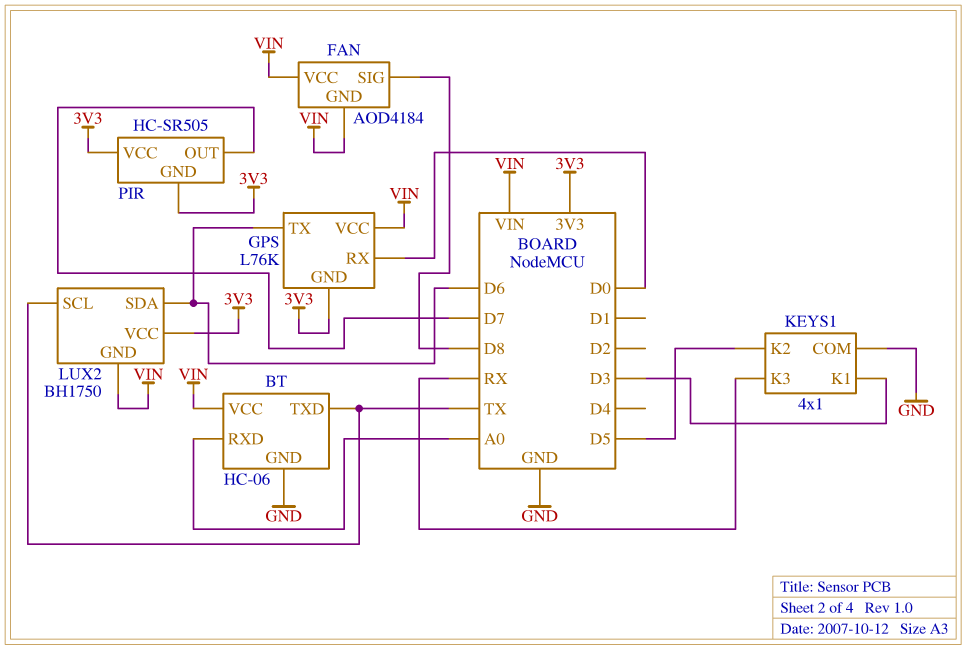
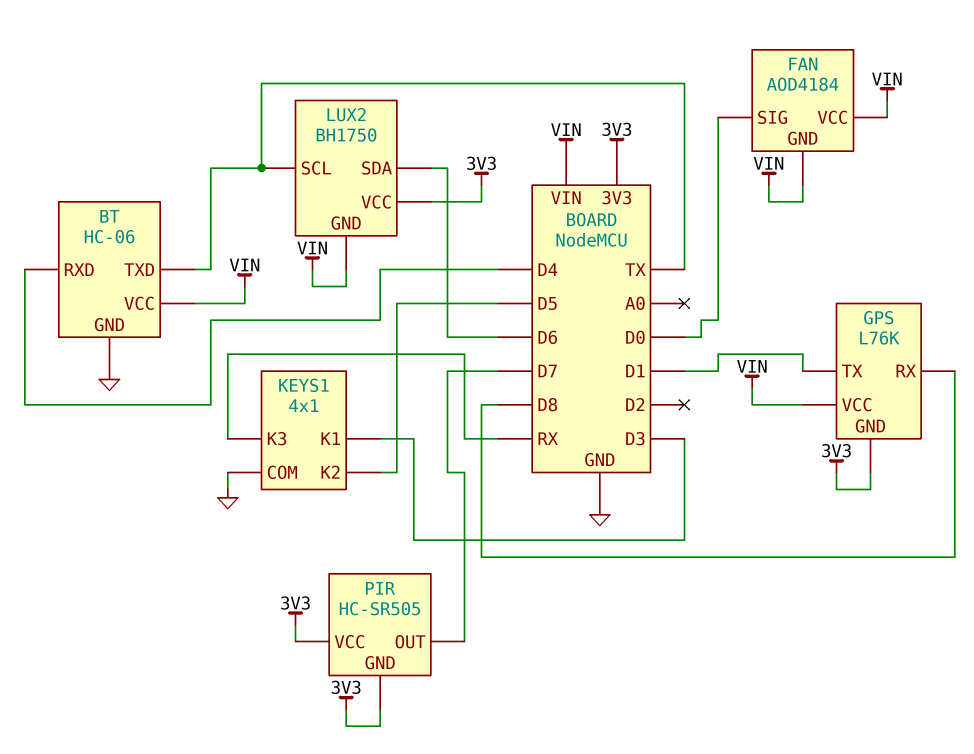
BT pin RXD: A0 -> D4
FAN pin SIG: D8 -> D0
GPS pin RX: D0 -> D8
GPS pin TX: D6 -> D1

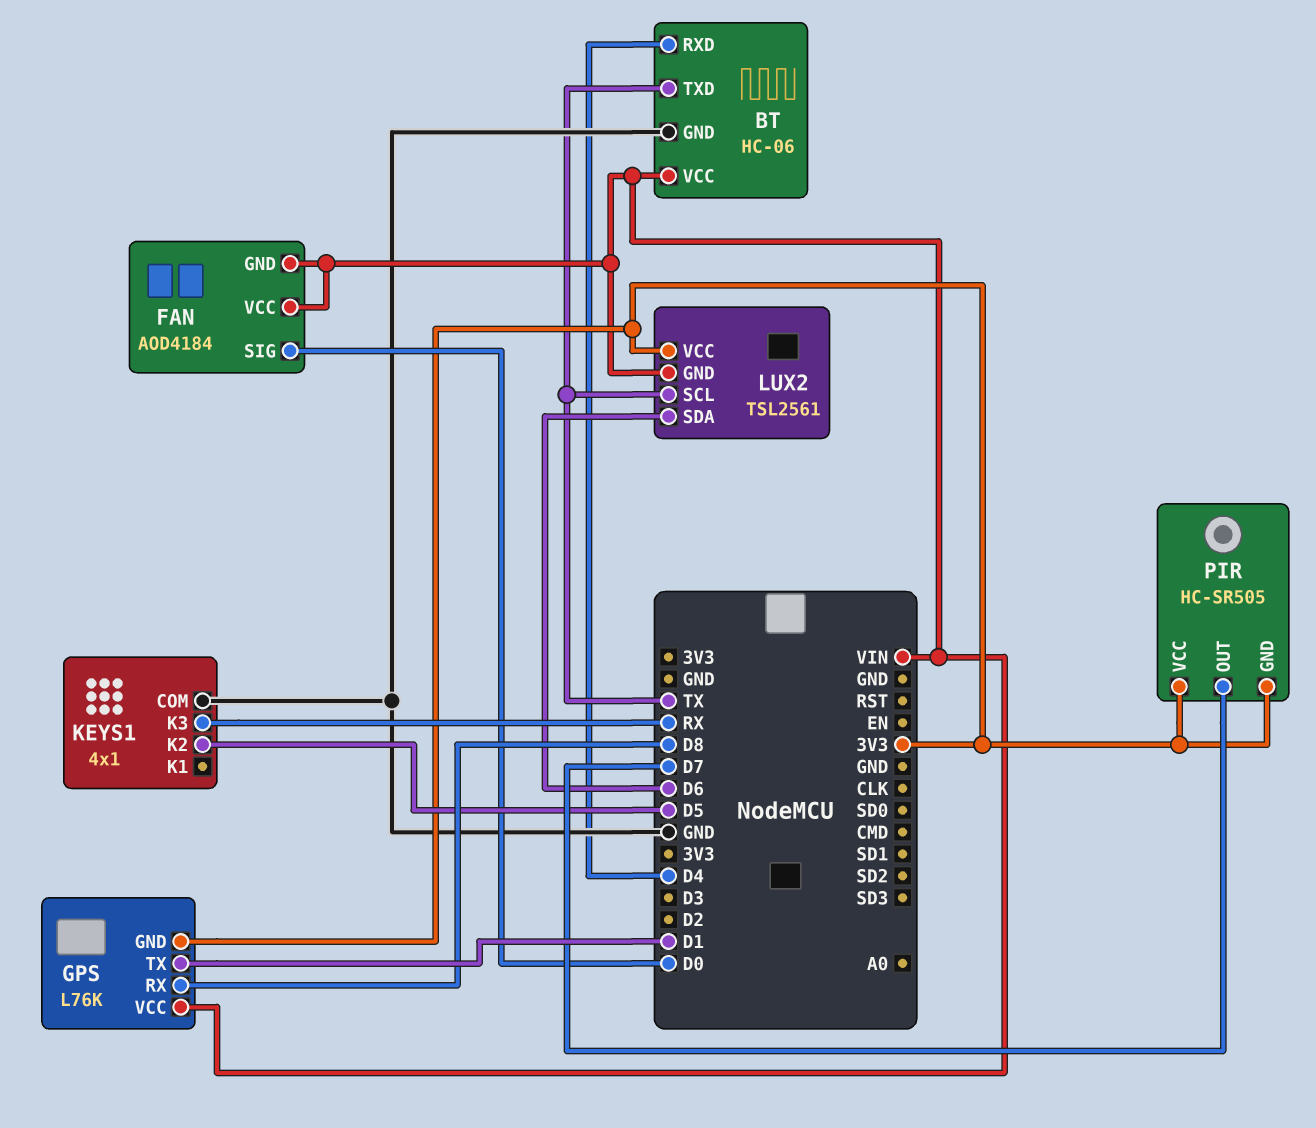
KEYS1 pin K1: D3 -> none
LUX2: BH1750 -> TSL2561

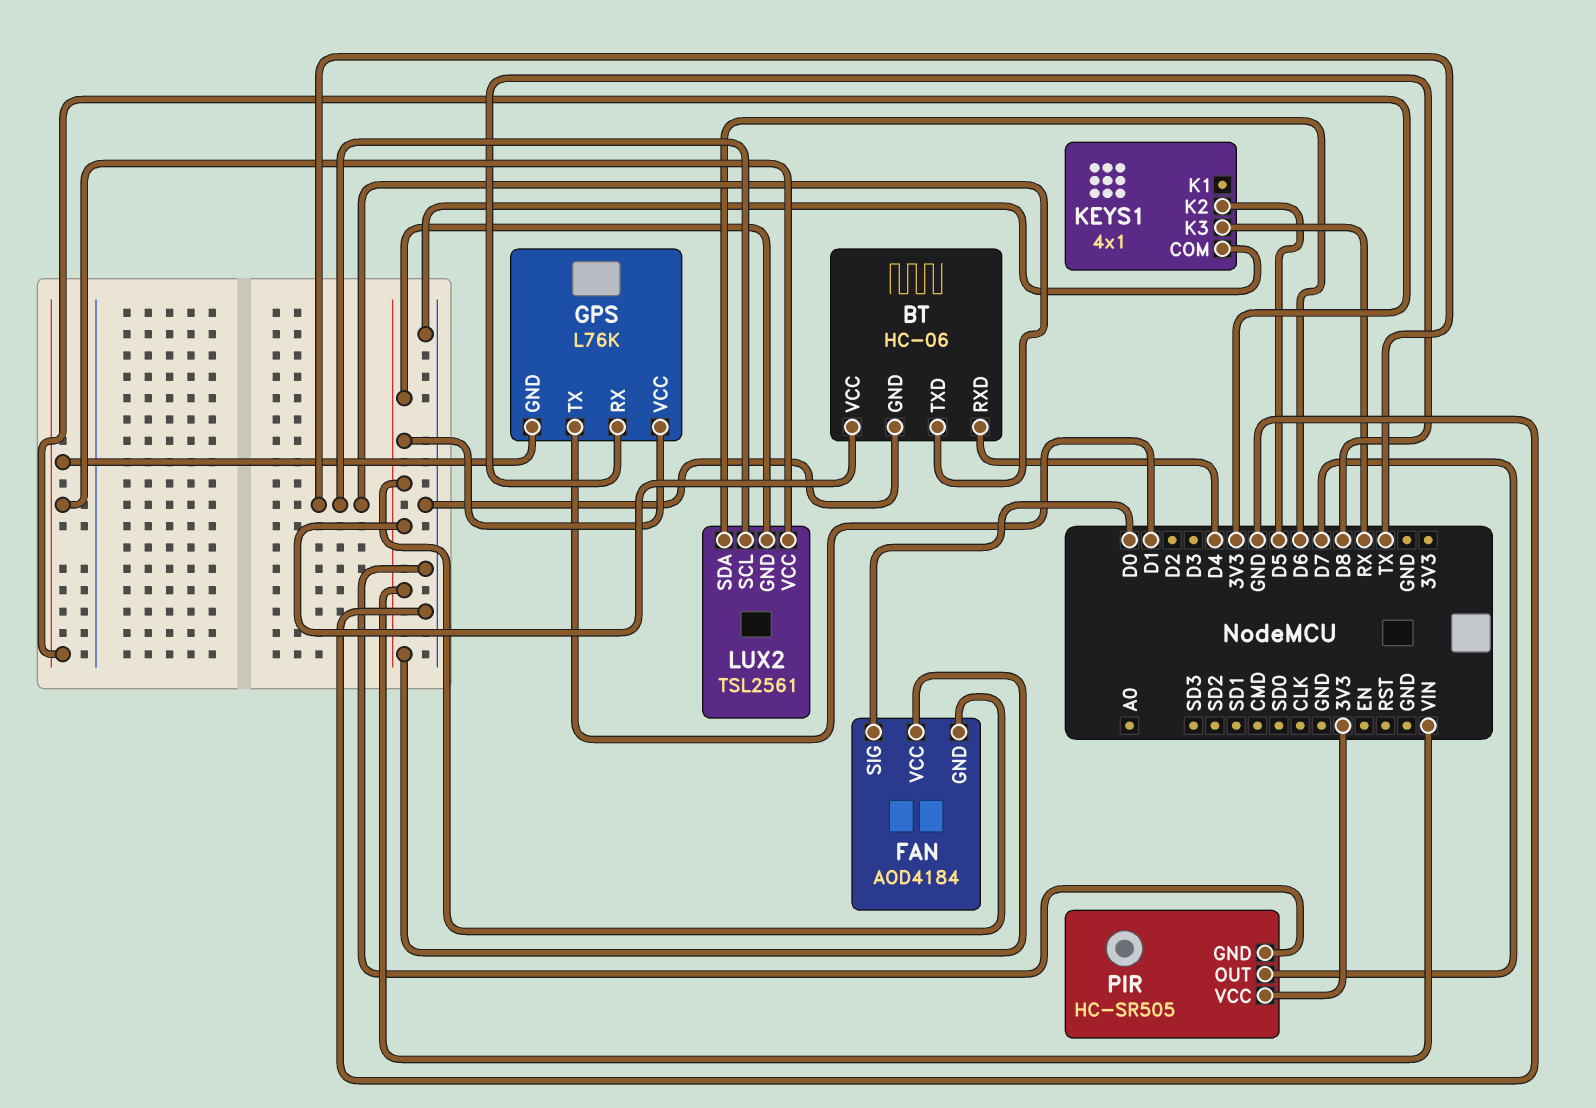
PIR pin GND: 3V3 -> GND

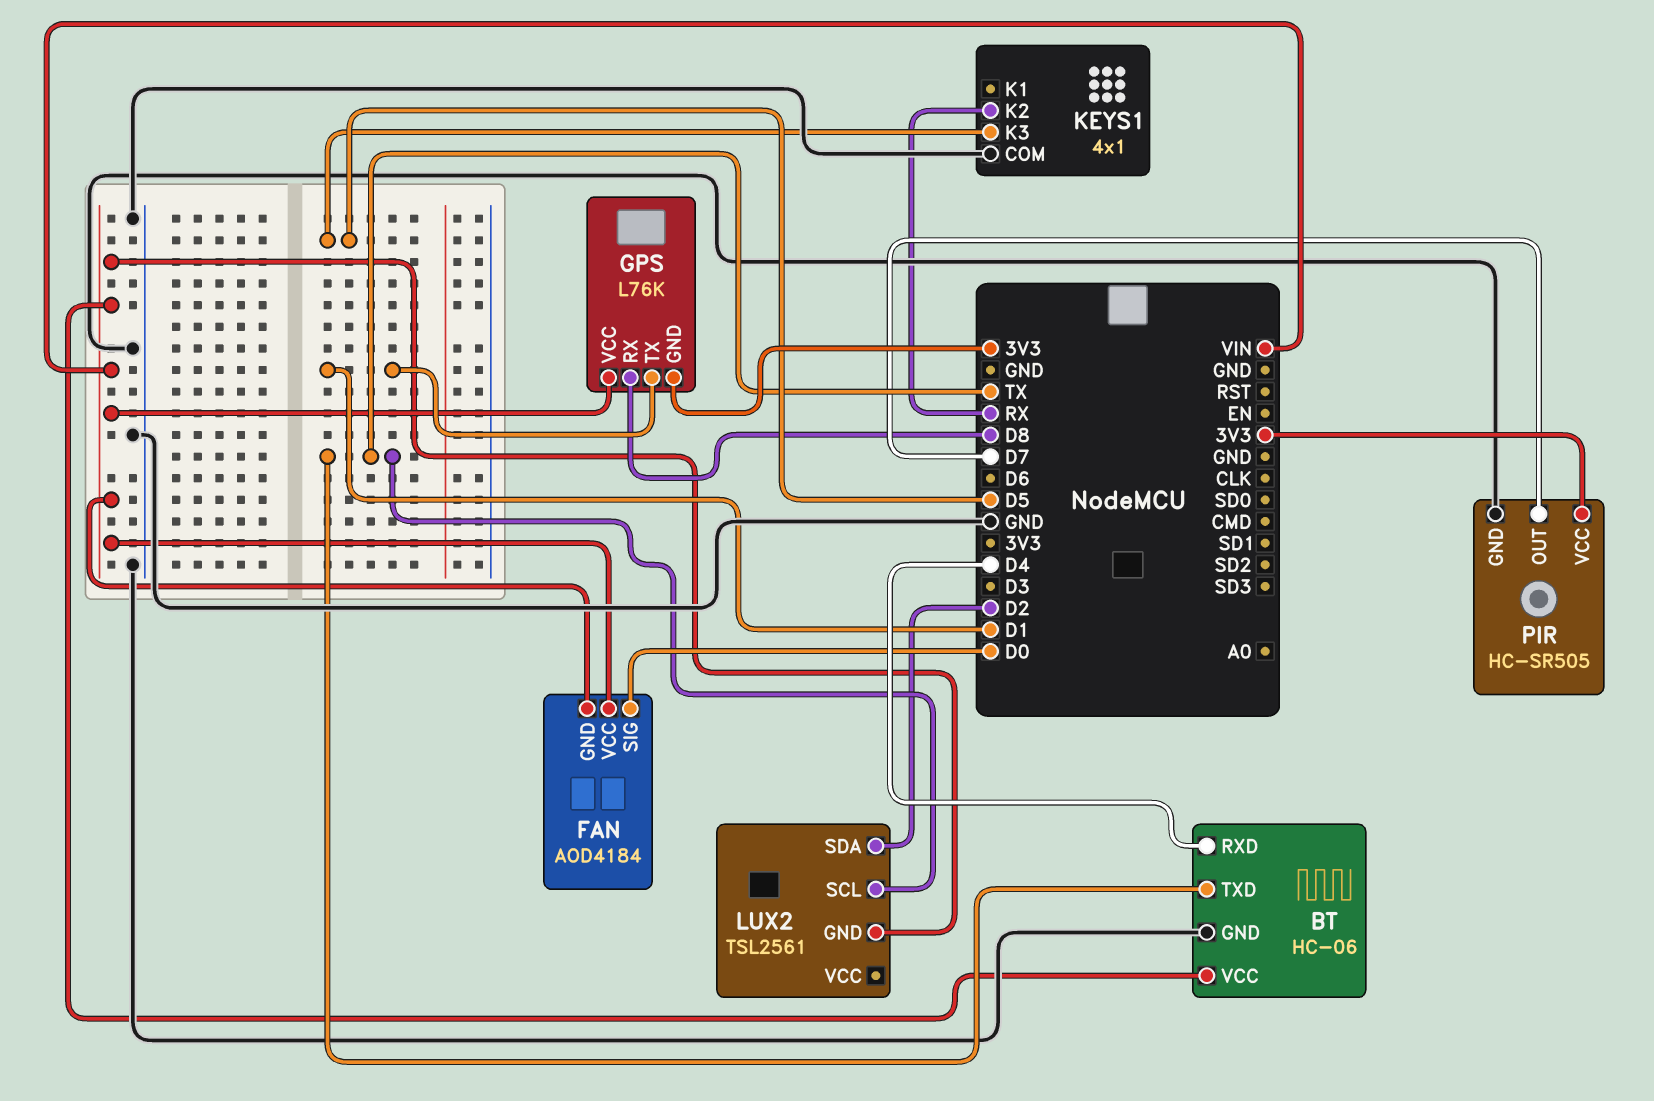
KEYS1 pin K2: D5 -> RX
KEYS1 pin K3: RX -> D5
LUX2 pin SDA: D6 -> D2
LUX2 pin VCC: 3V3 -> none

